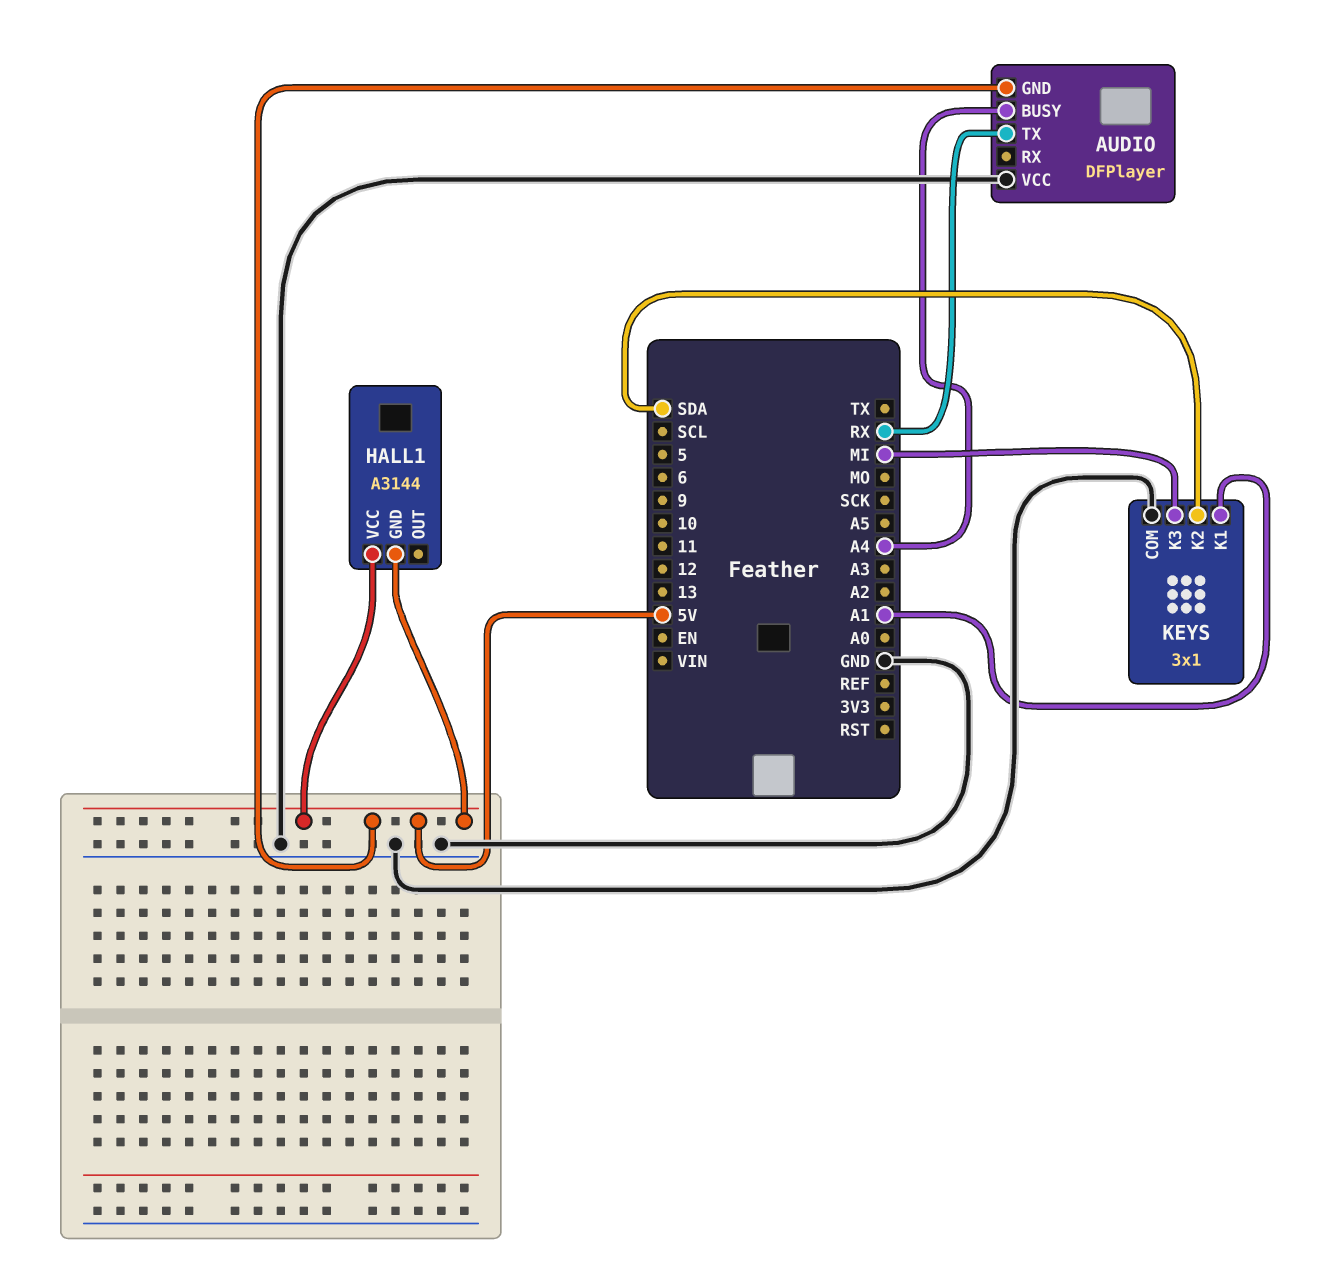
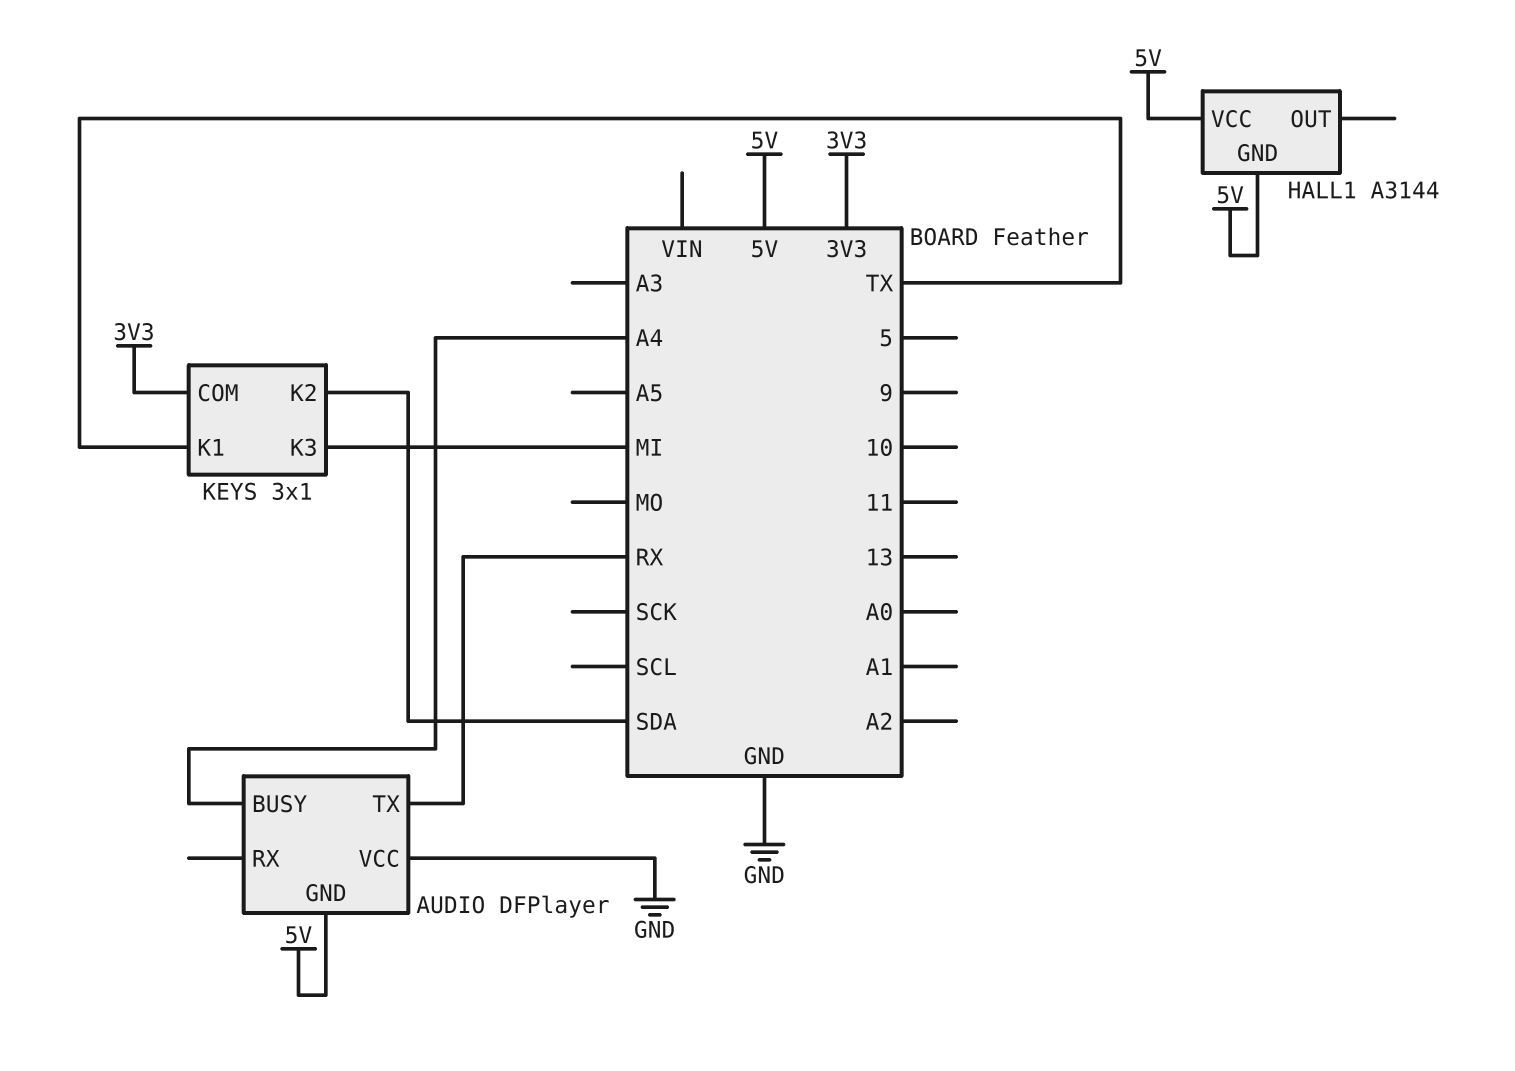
KEYS pin COM: GND -> 3V3
KEYS pin K1: A1 -> TX

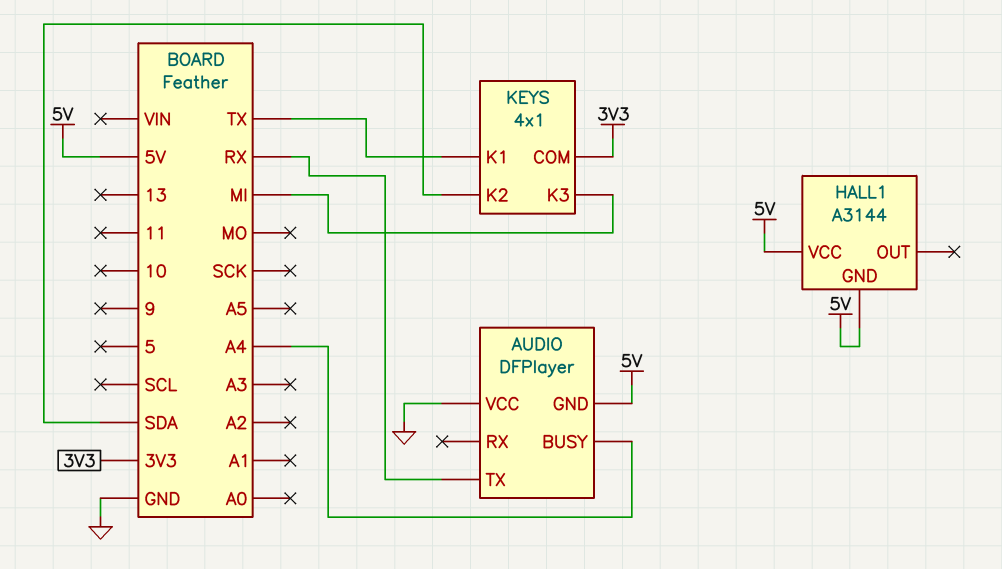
KEYS: 3x1 -> 4x1

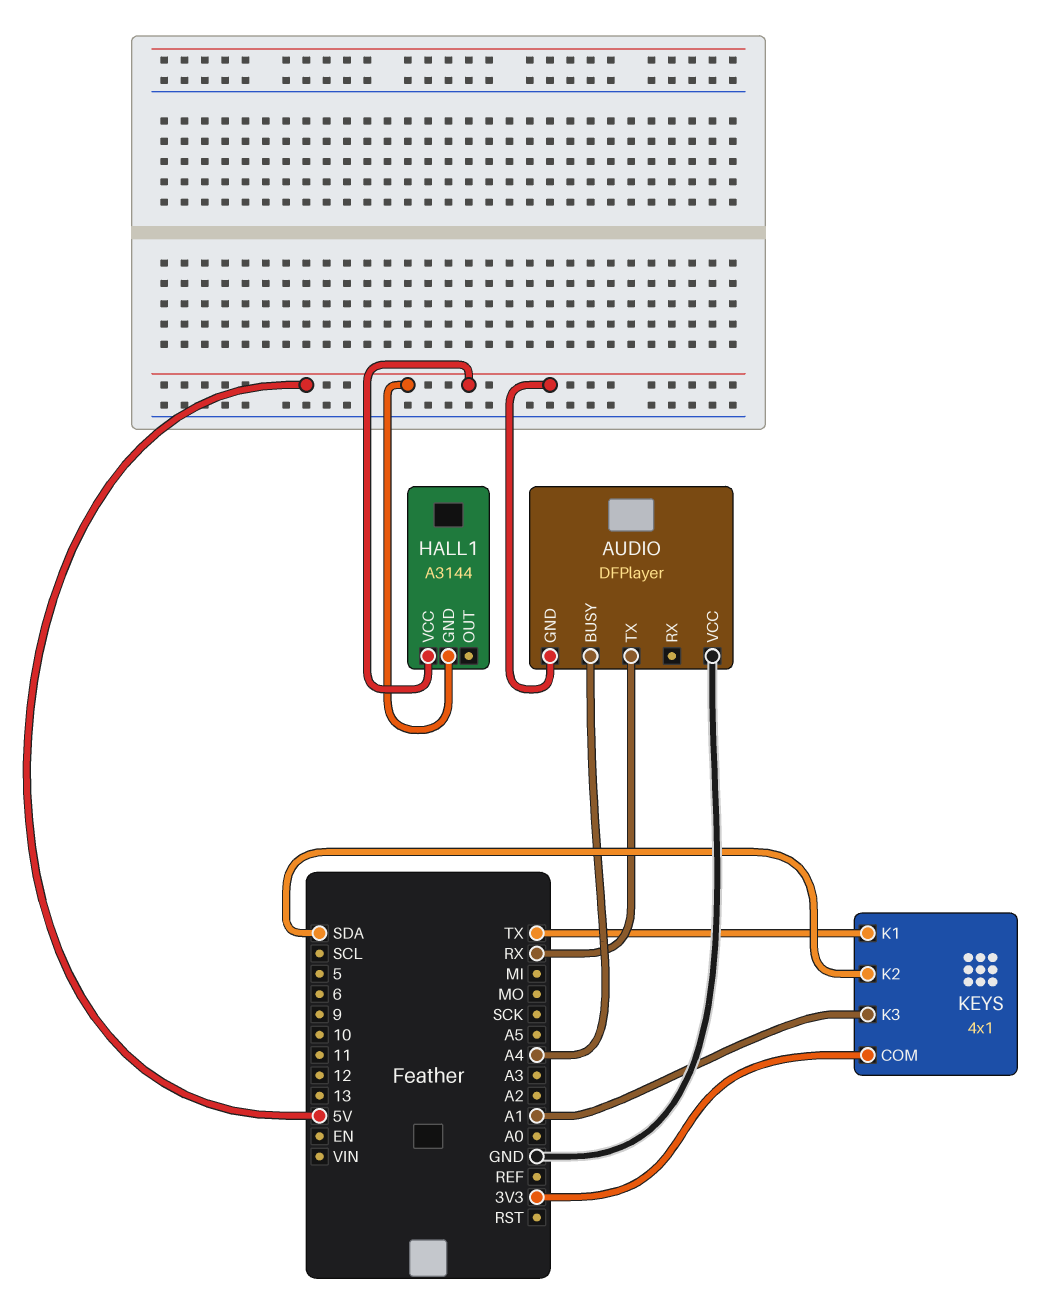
KEYS pin K3: MI -> A1

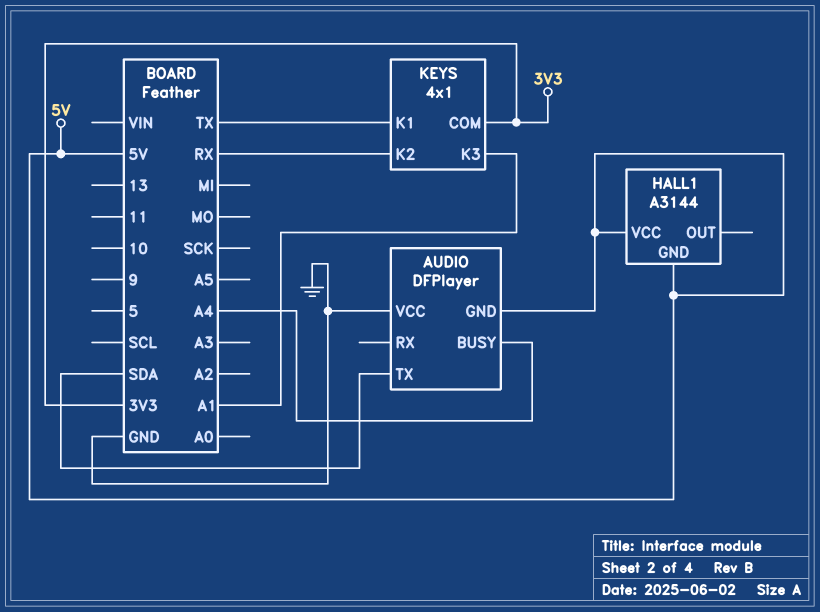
AUDIO pin TX: RX -> SDA
KEYS pin K2: SDA -> RX

